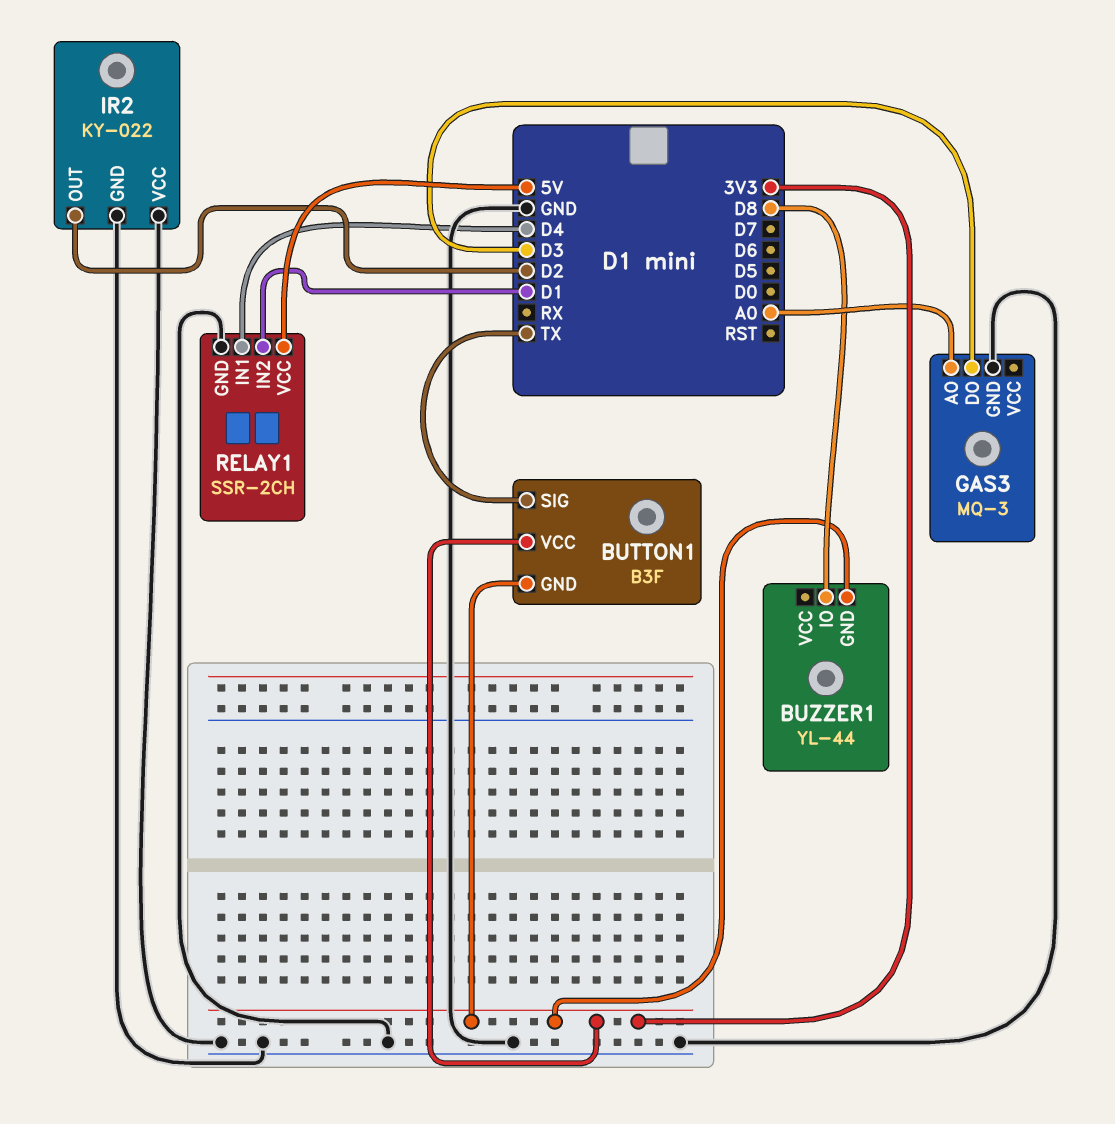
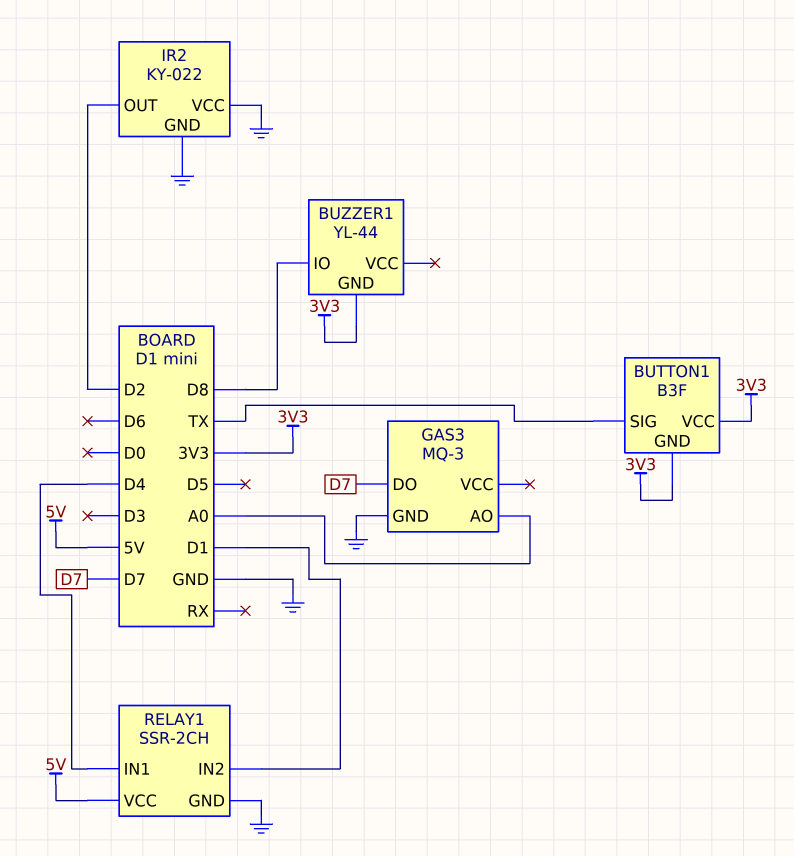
GAS3 pin DO: D3 -> D7

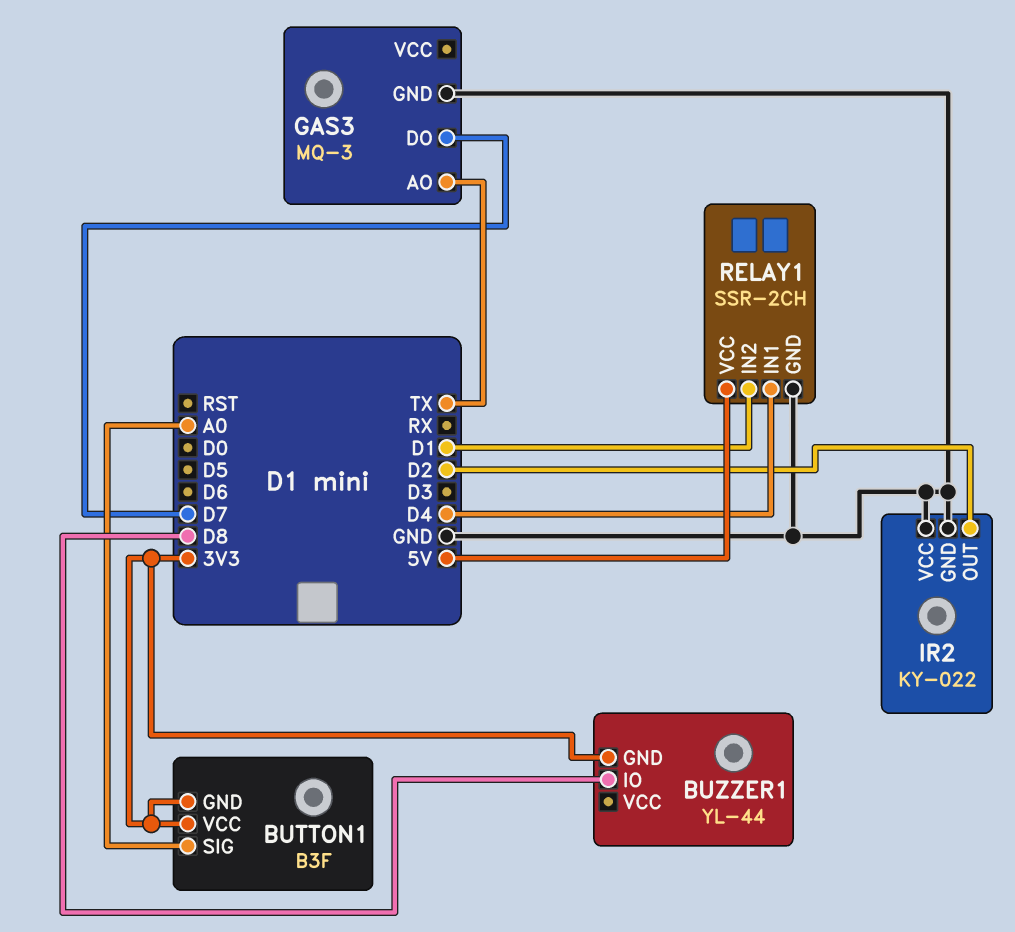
BUTTON1 pin SIG: TX -> A0
GAS3 pin AO: A0 -> TX

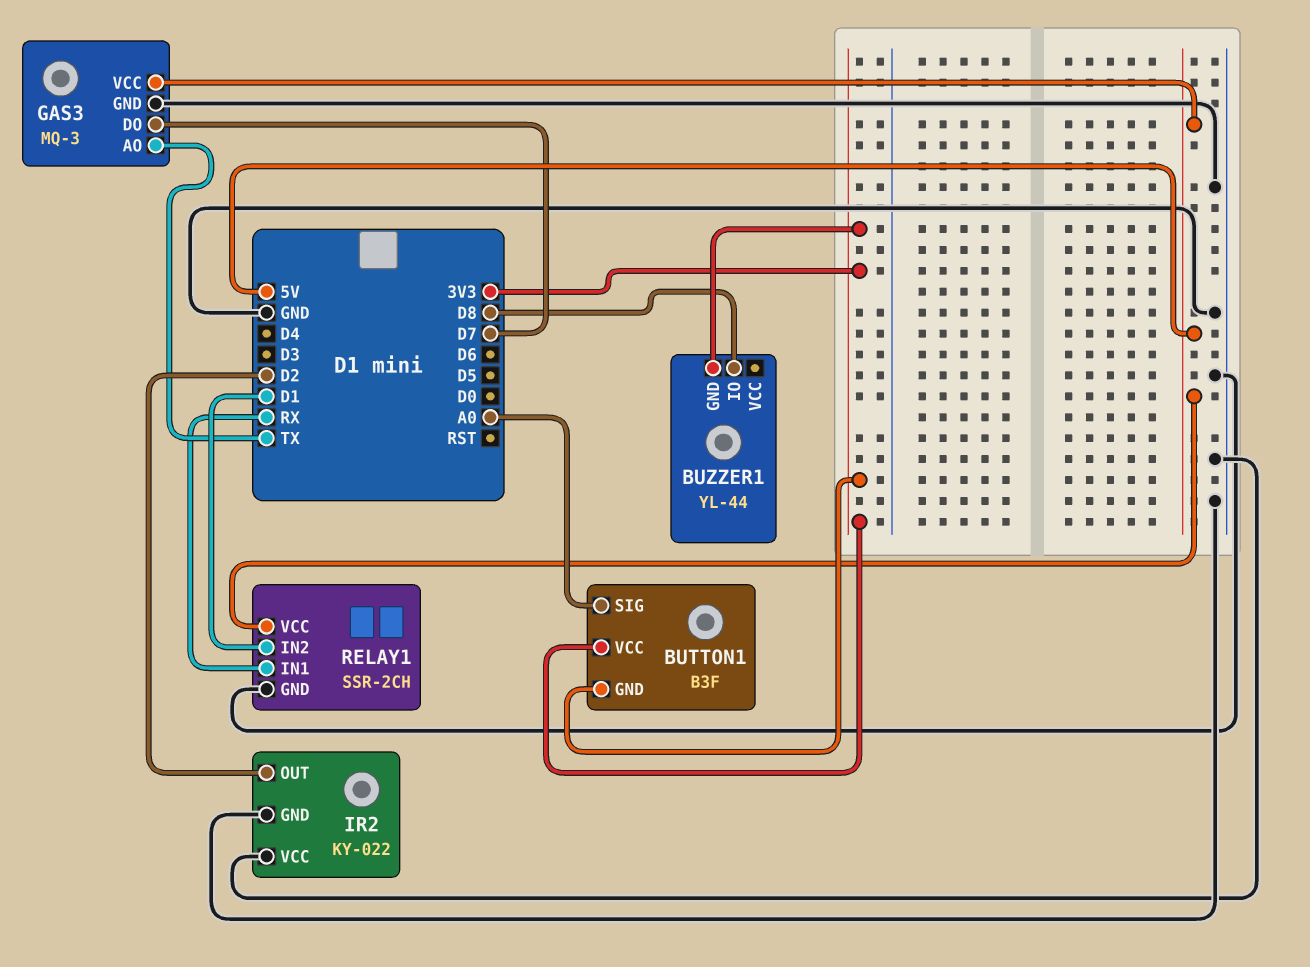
GAS3 pin VCC: none -> 5V
RELAY1 pin IN1: D4 -> RX

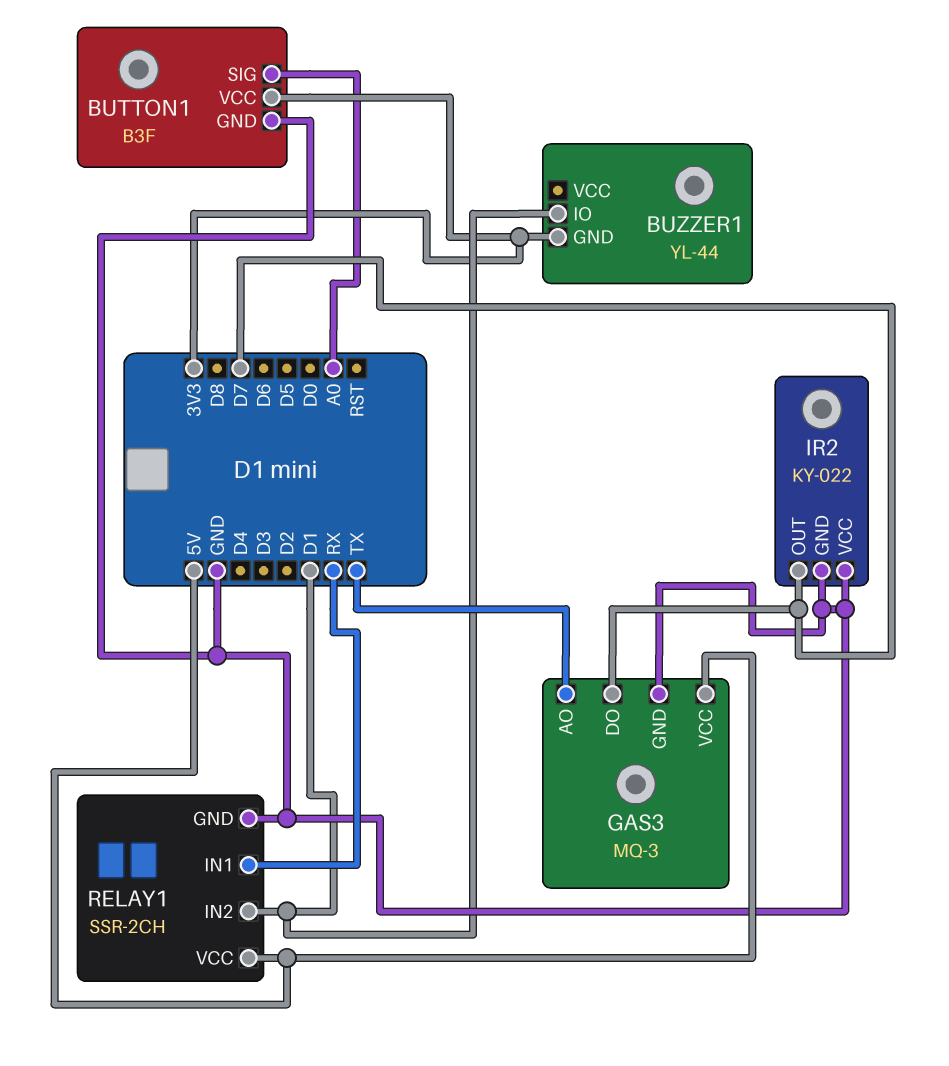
BUTTON1 pin GND: 3V3 -> GND
BUZZER1 pin IO: D8 -> D1
IR2 pin OUT: D2 -> D7

